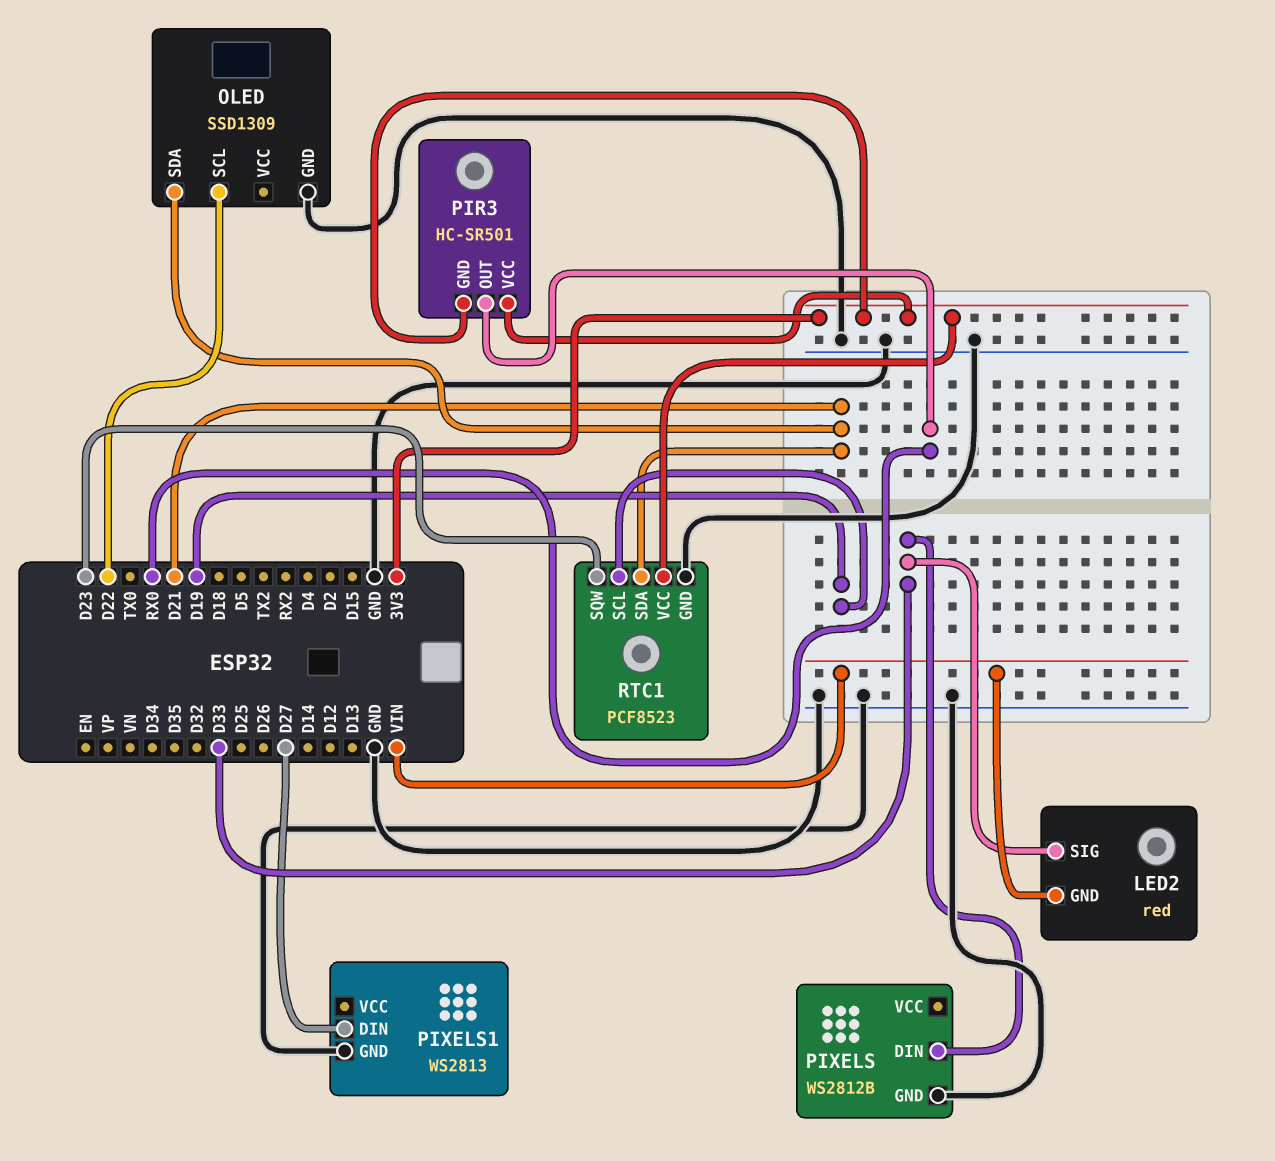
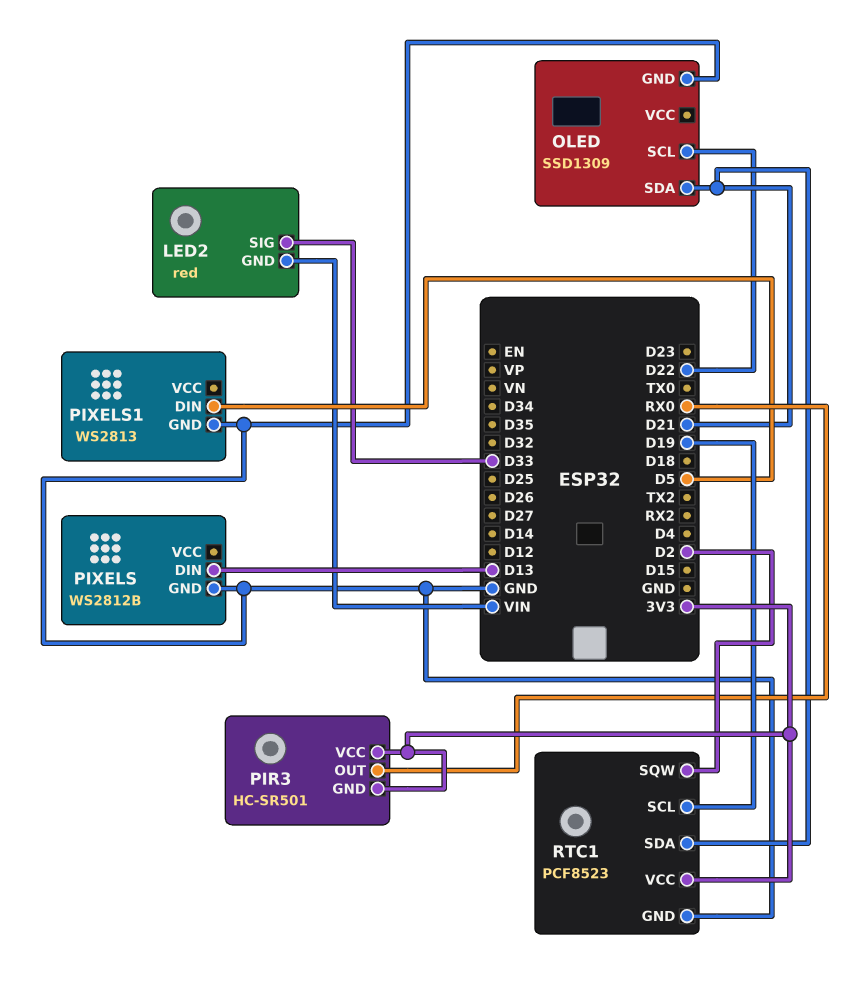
PIXELS pin DIN: D33 -> D13
PIXELS1 pin DIN: D27 -> D5
RTC1 pin SQW: D23 -> D2

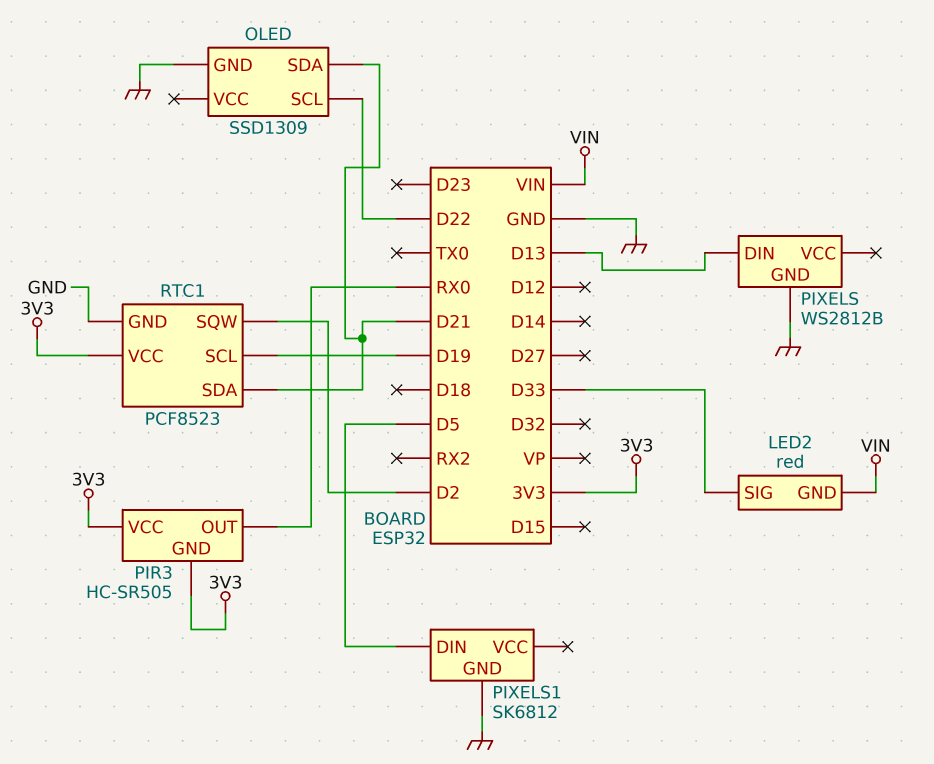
PIR3: HC-SR501 -> HC-SR505
PIXELS1: WS2813 -> SK6812

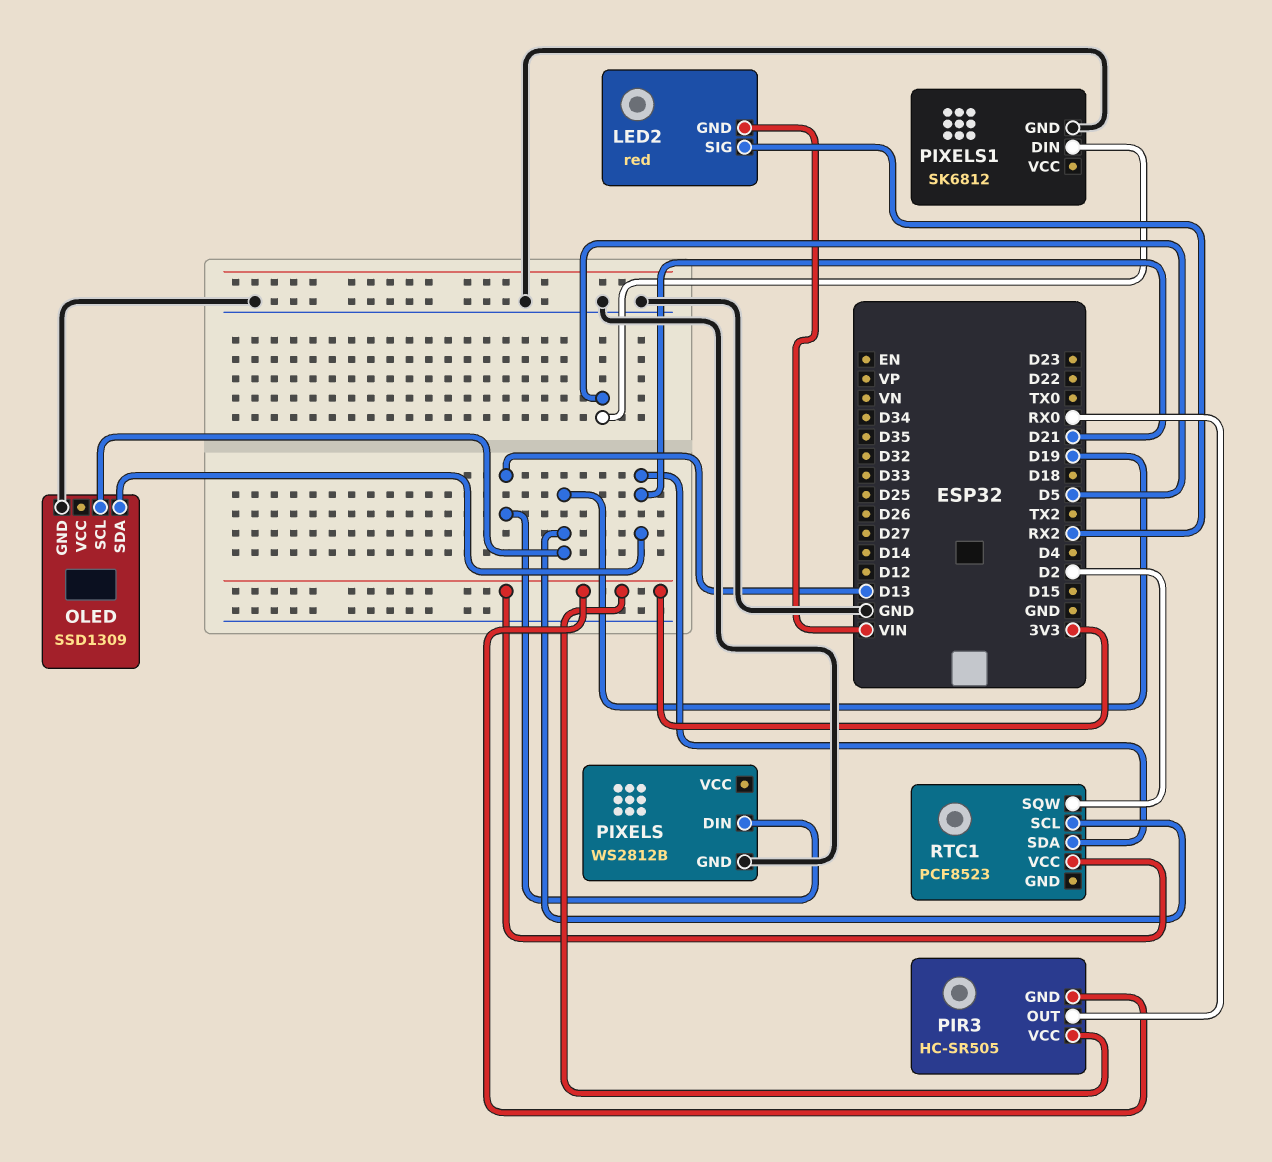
LED2 pin SIG: D33 -> RX2
OLED pin SCL: D22 -> D19
RTC1 pin GND: GND -> none

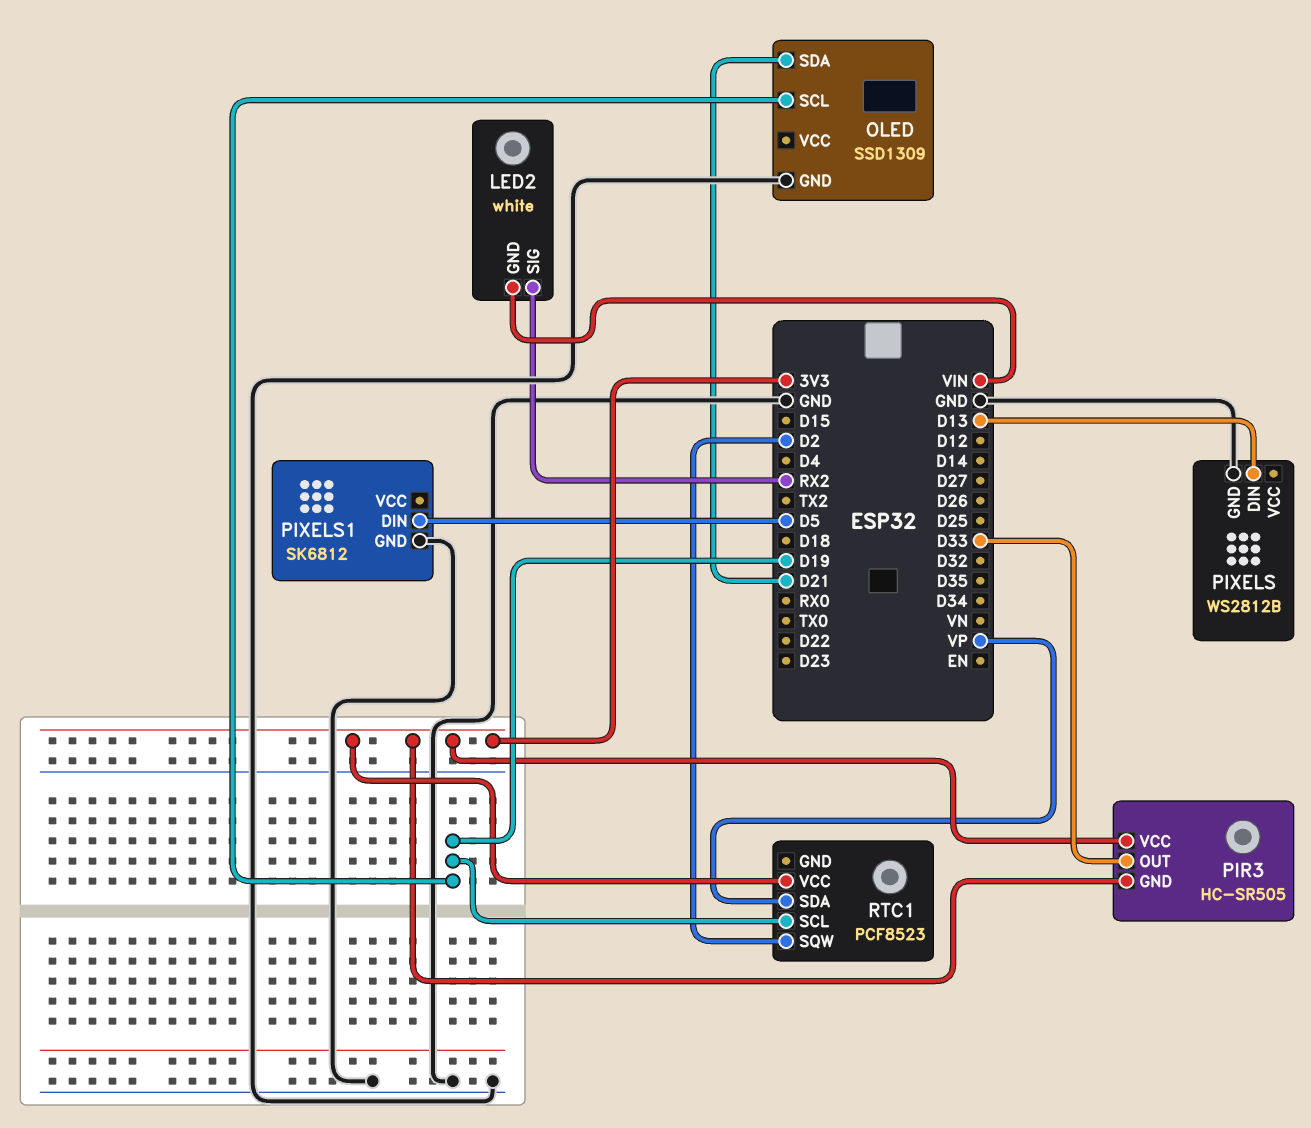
LED2: red -> white
PIR3 pin OUT: RX0 -> D33
RTC1 pin SDA: D21 -> VP

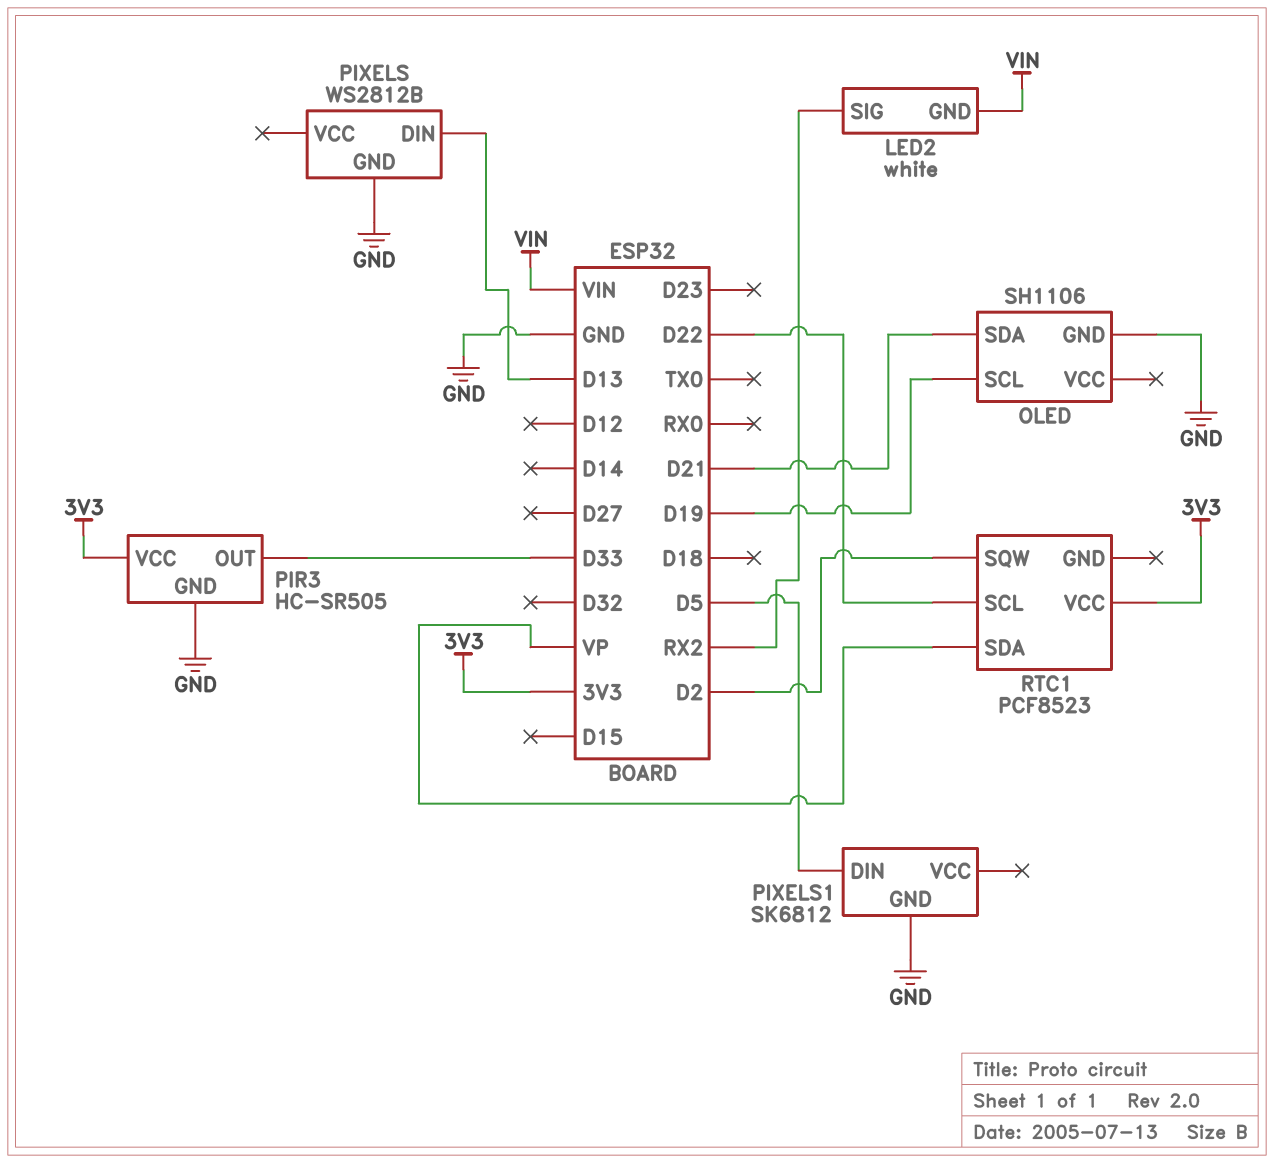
OLED: SSD1309 -> SH1106
PIR3 pin GND: 3V3 -> GND
RTC1 pin SCL: D19 -> D22

